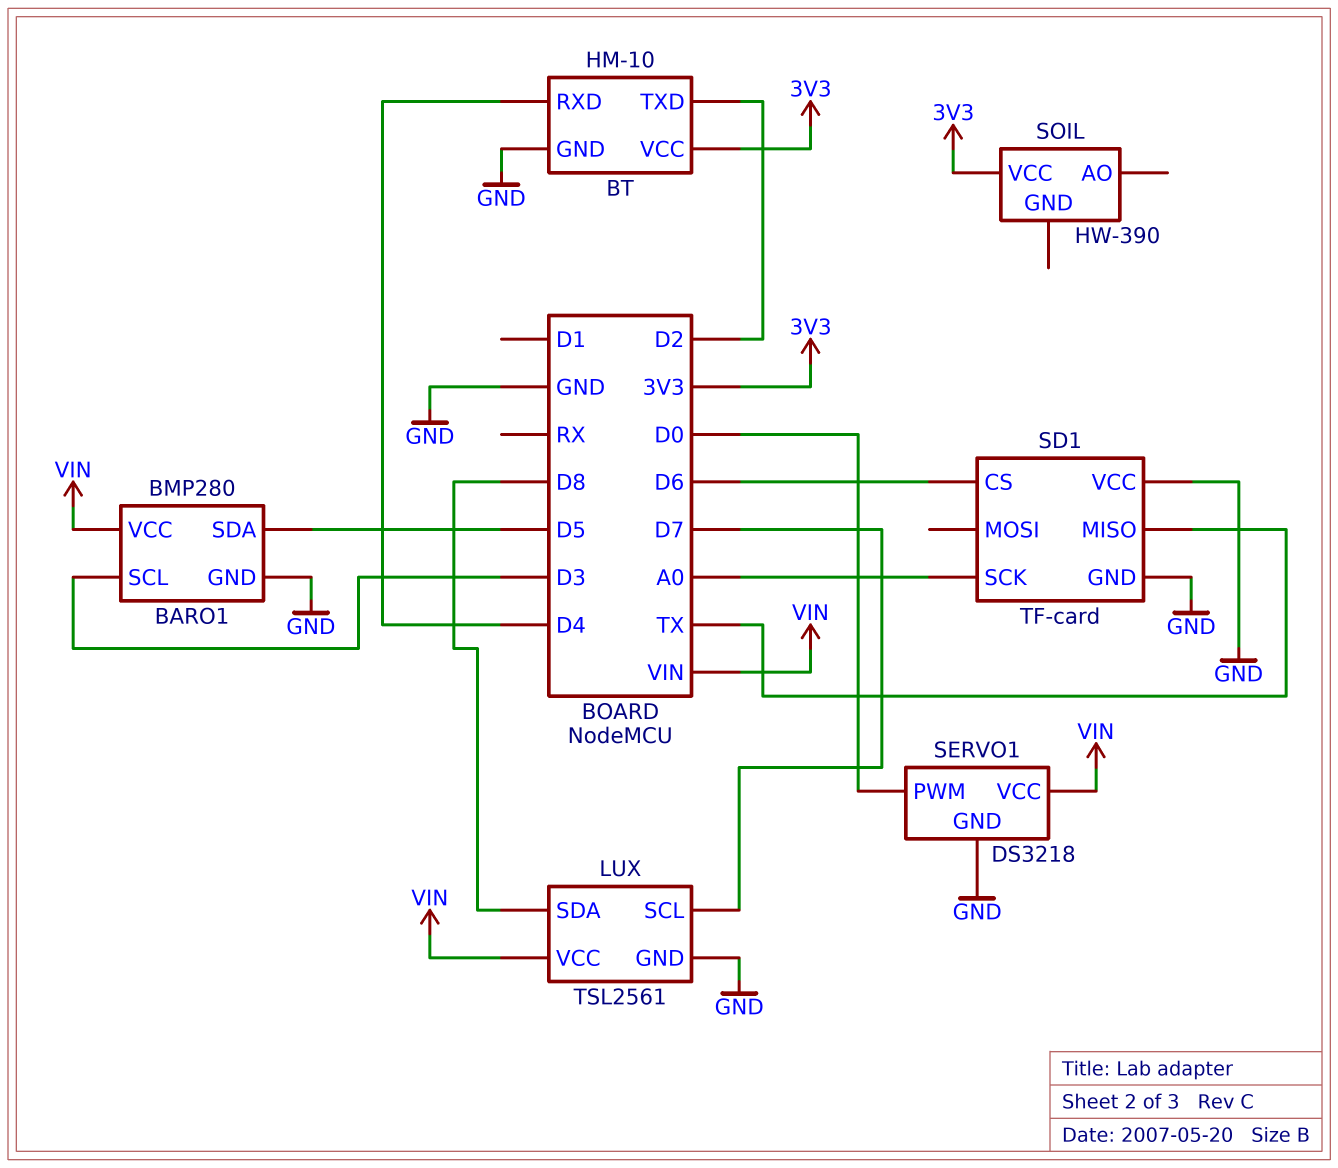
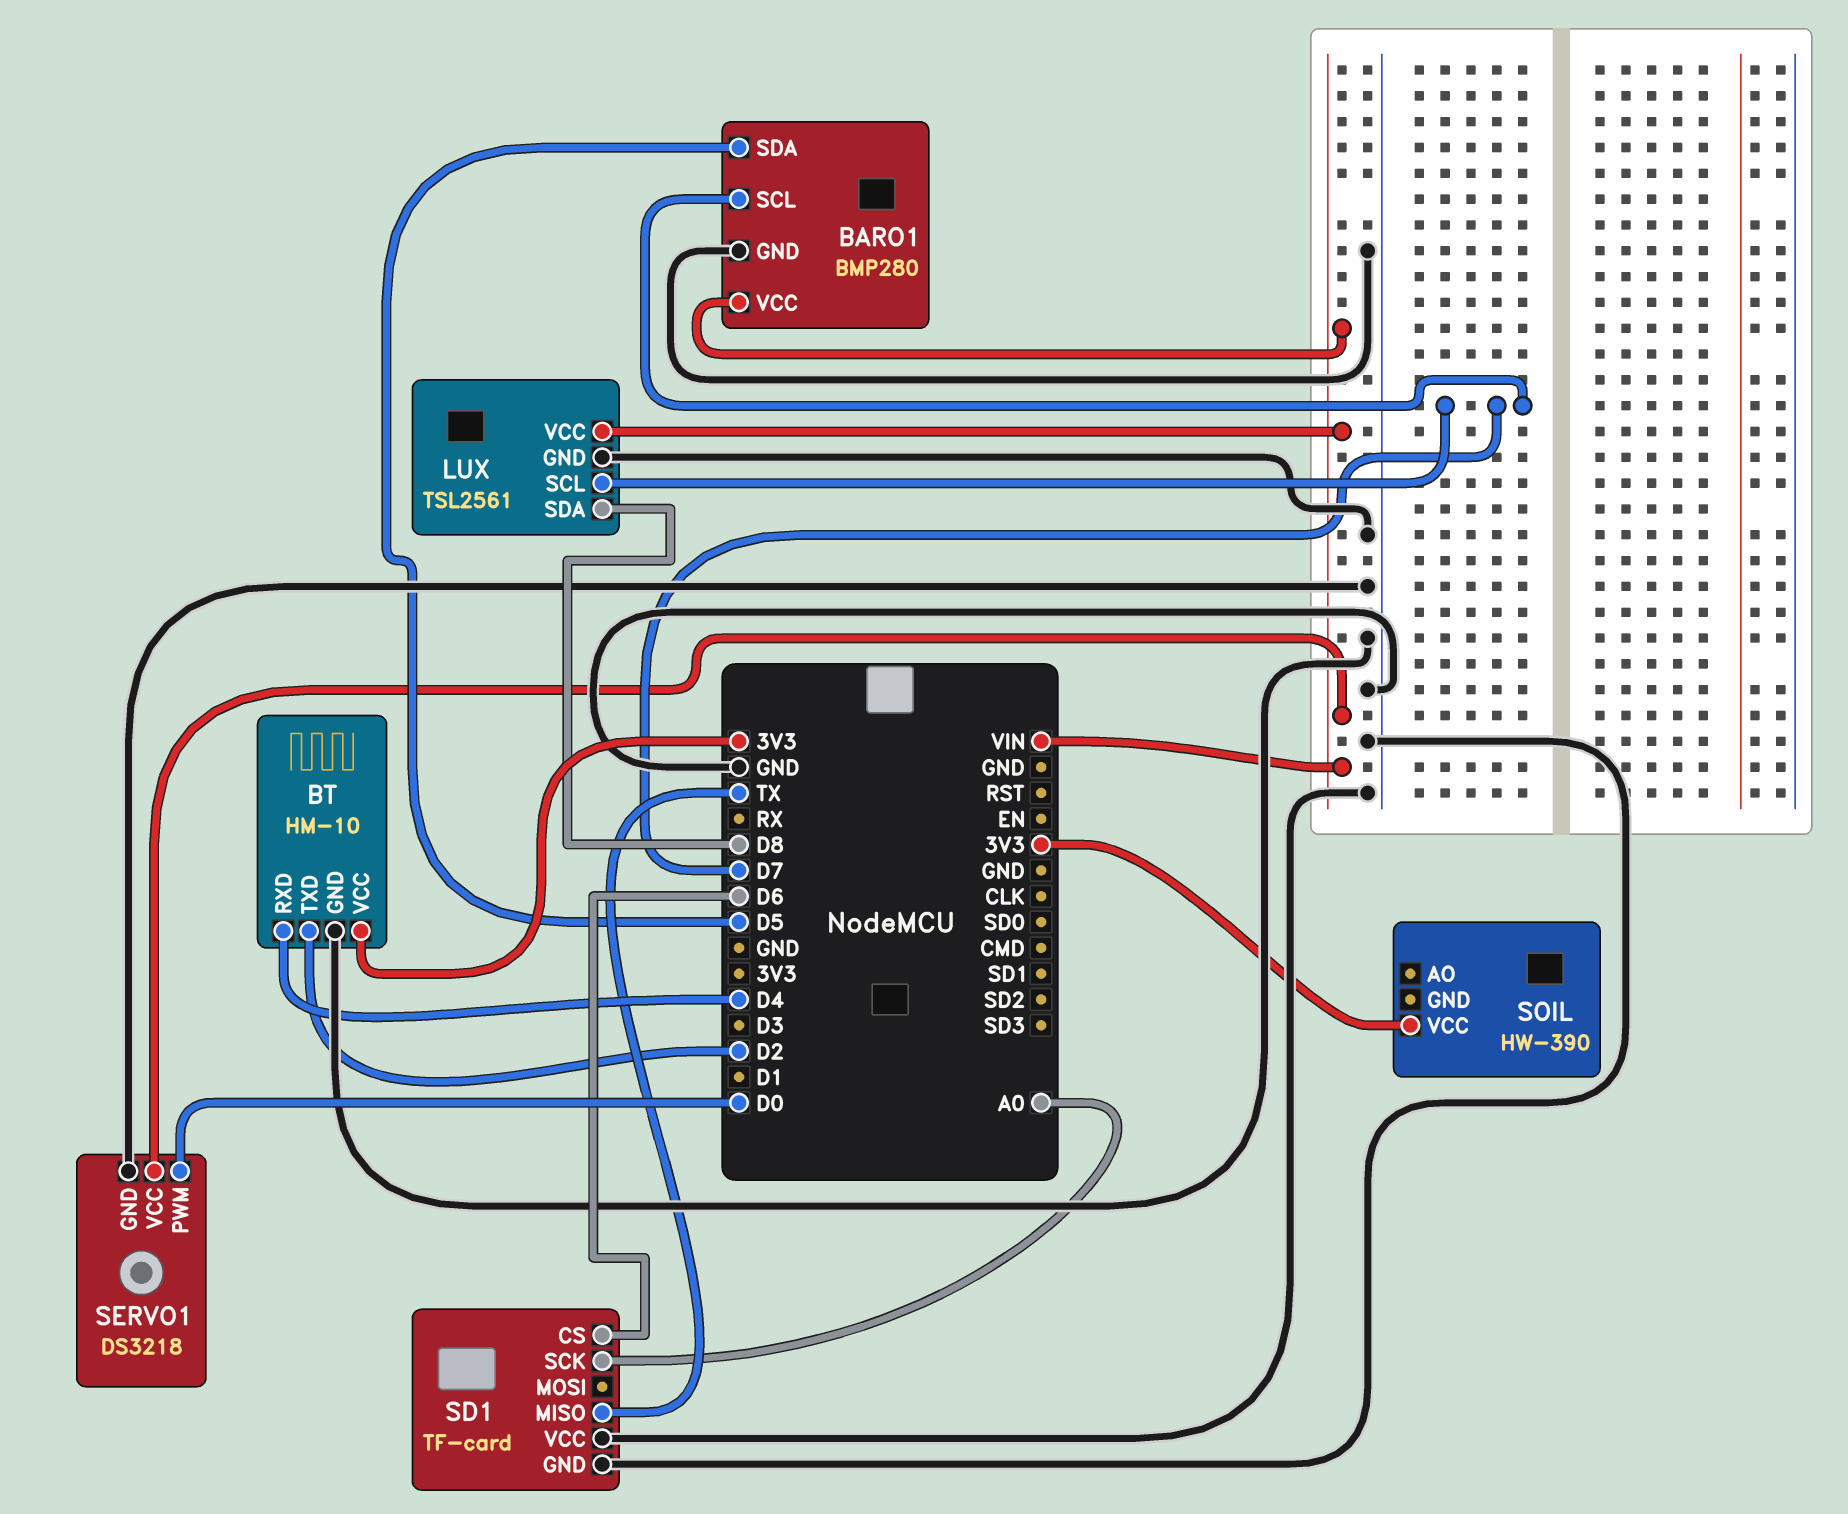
BARO1 pin SCL: D3 -> D7

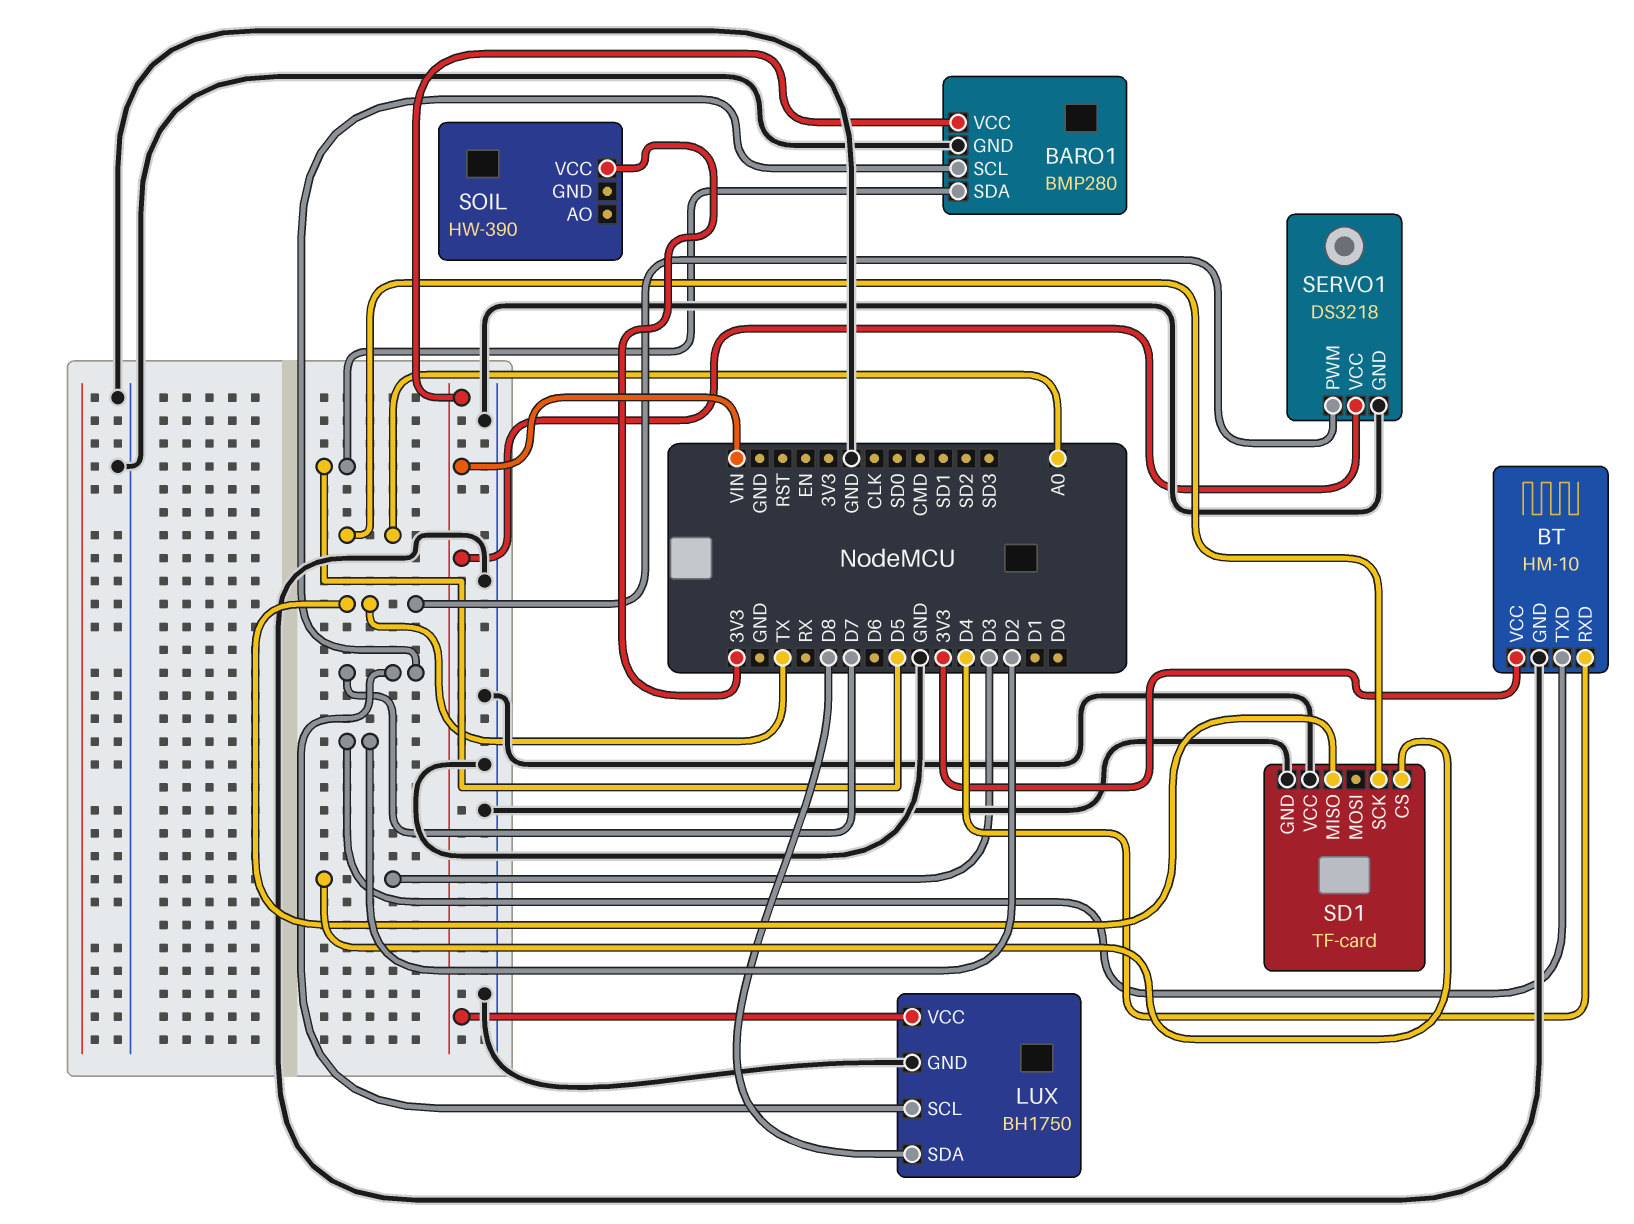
LUX: TSL2561 -> BH1750
SD1 pin CS: D6 -> D3
SERVO1 pin PWM: D0 -> TX

